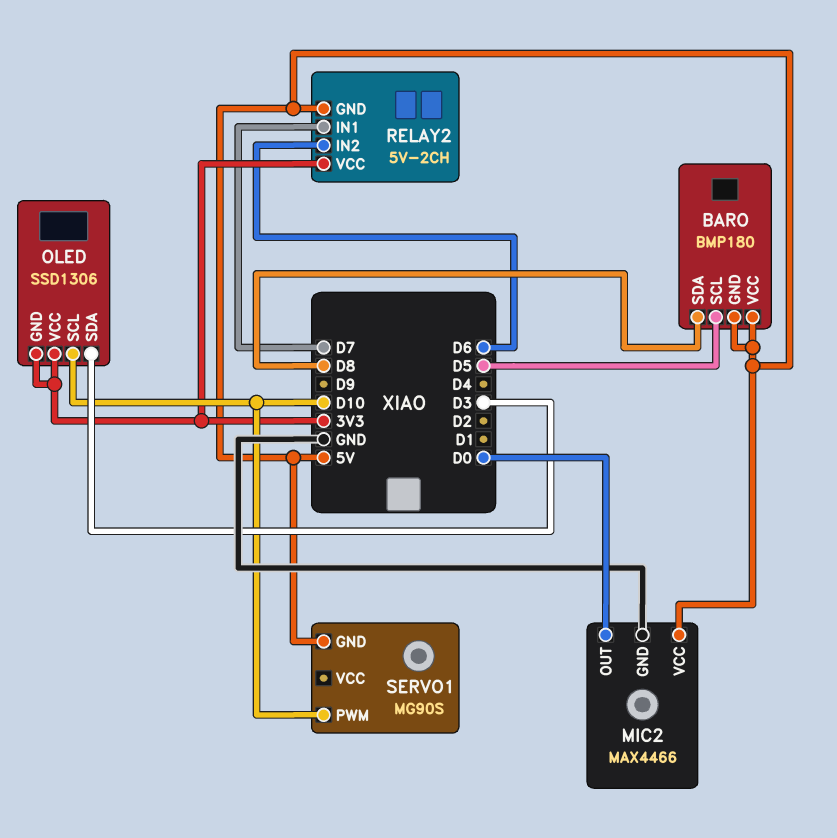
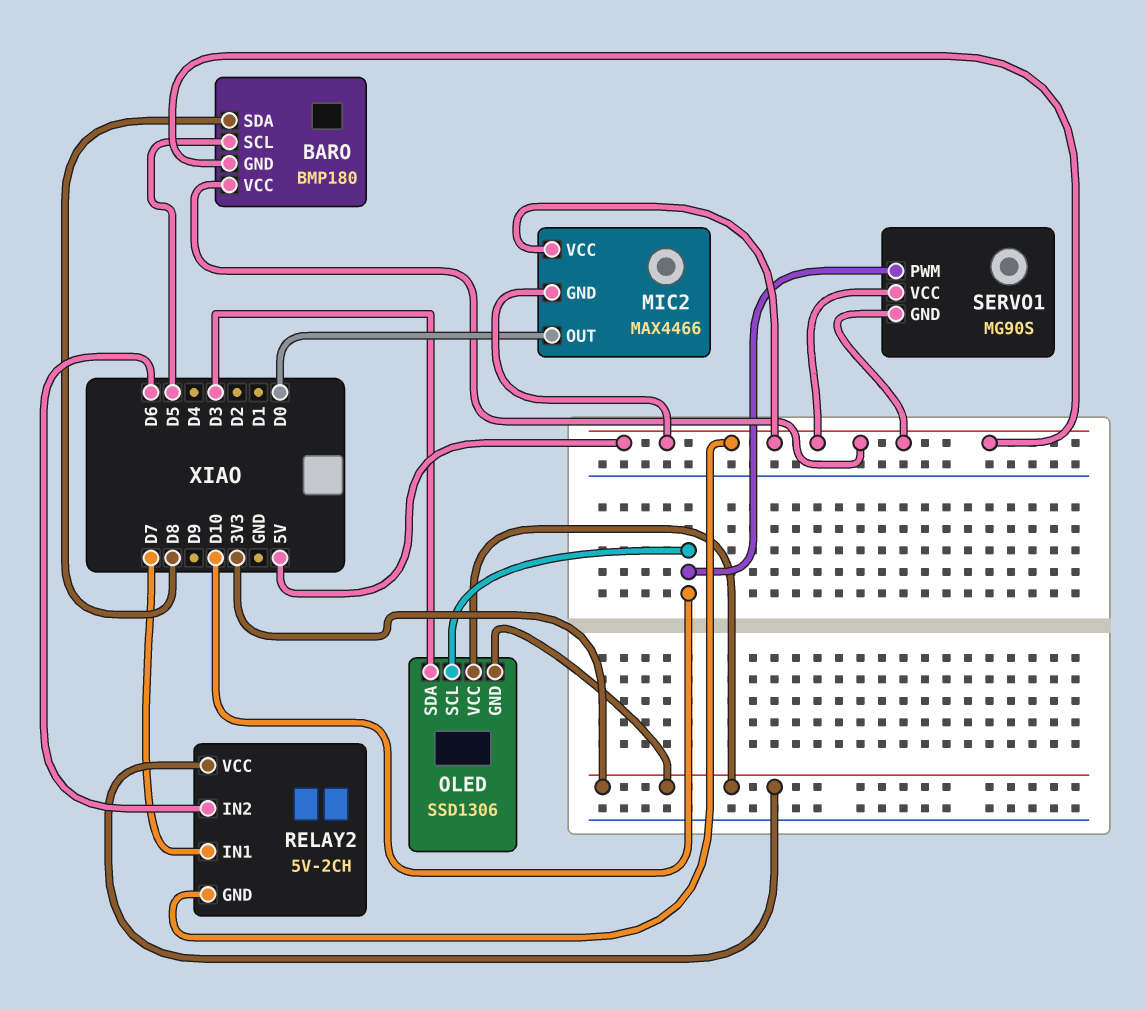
MIC2 pin GND: GND -> 5V
SERVO1 pin VCC: none -> 5V

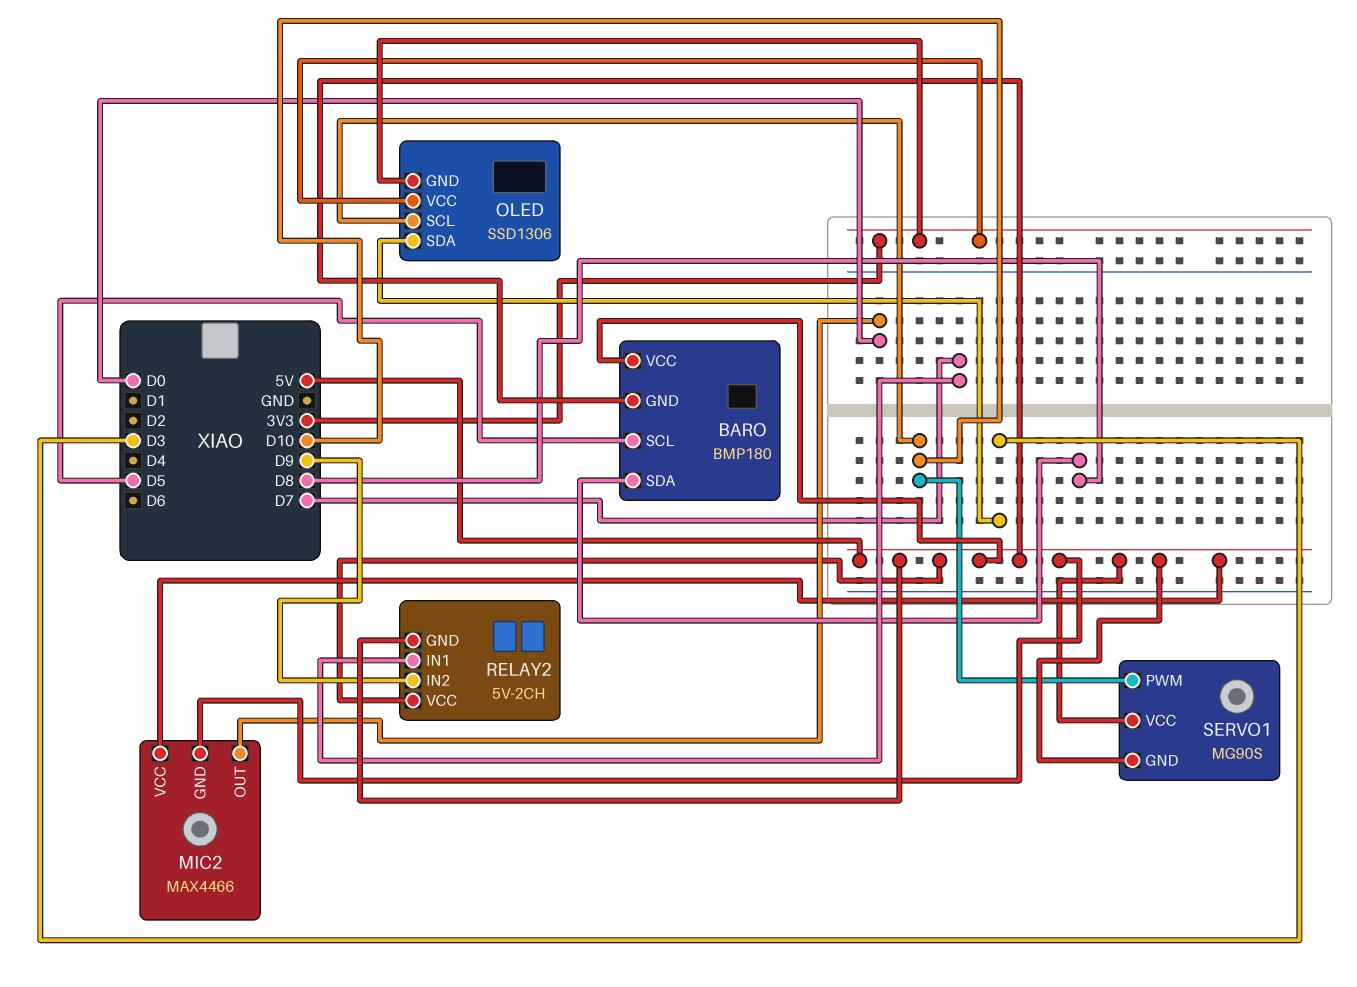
RELAY2 pin IN2: D6 -> D9
RELAY2 pin VCC: 3V3 -> 5V

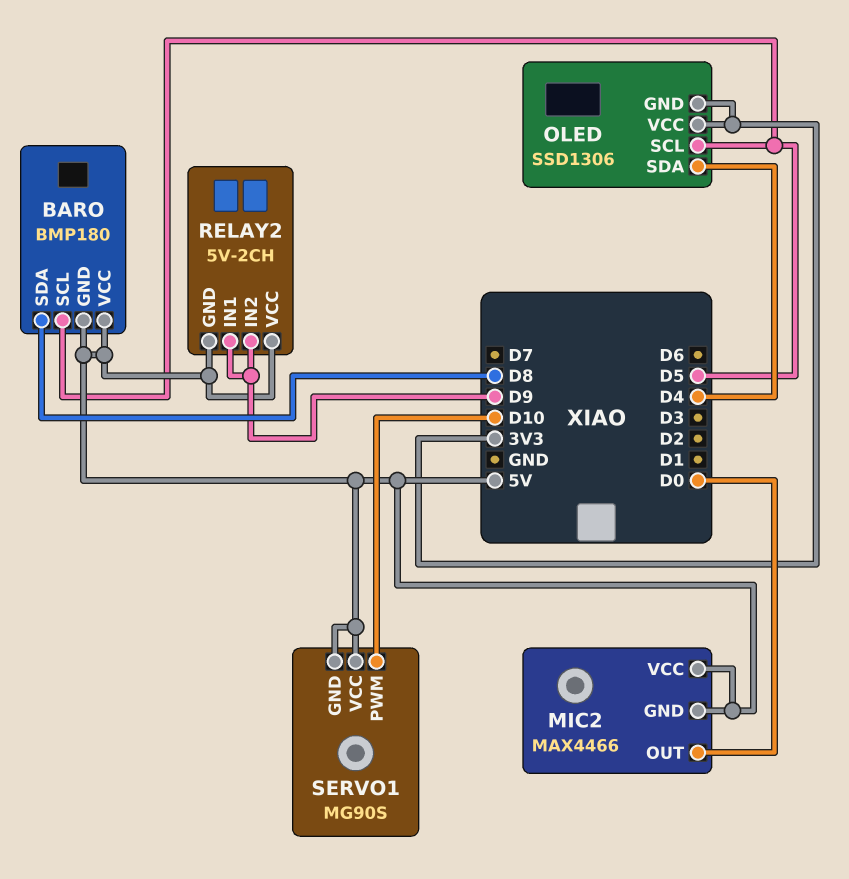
OLED pin SCL: D10 -> D5
OLED pin SDA: D3 -> D4
RELAY2 pin IN1: D7 -> D9

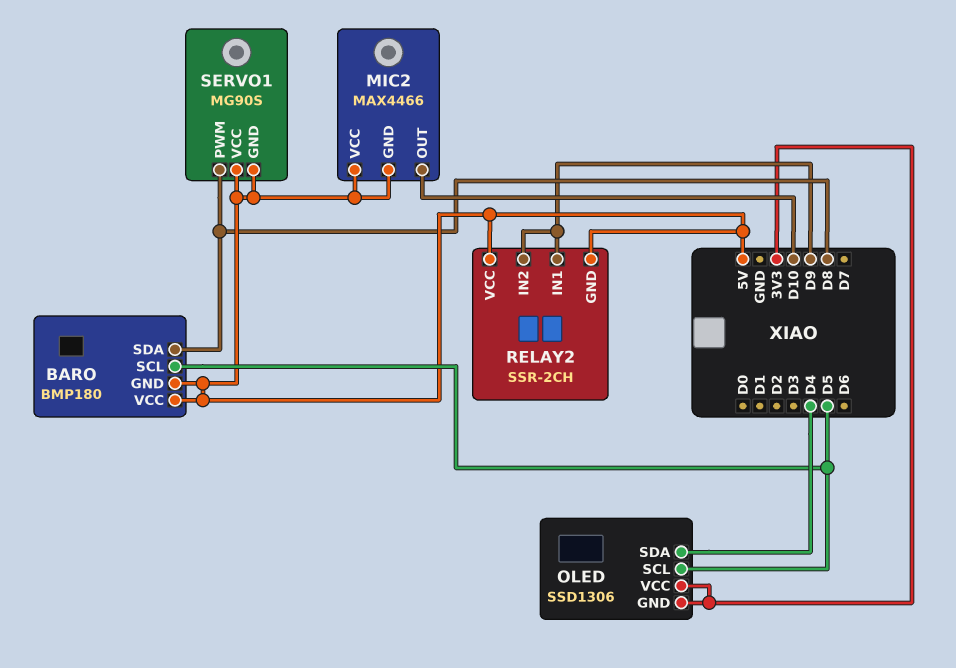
MIC2 pin OUT: D0 -> D10
RELAY2: 5V-2CH -> SSR-2CH
SERVO1 pin PWM: D10 -> D8

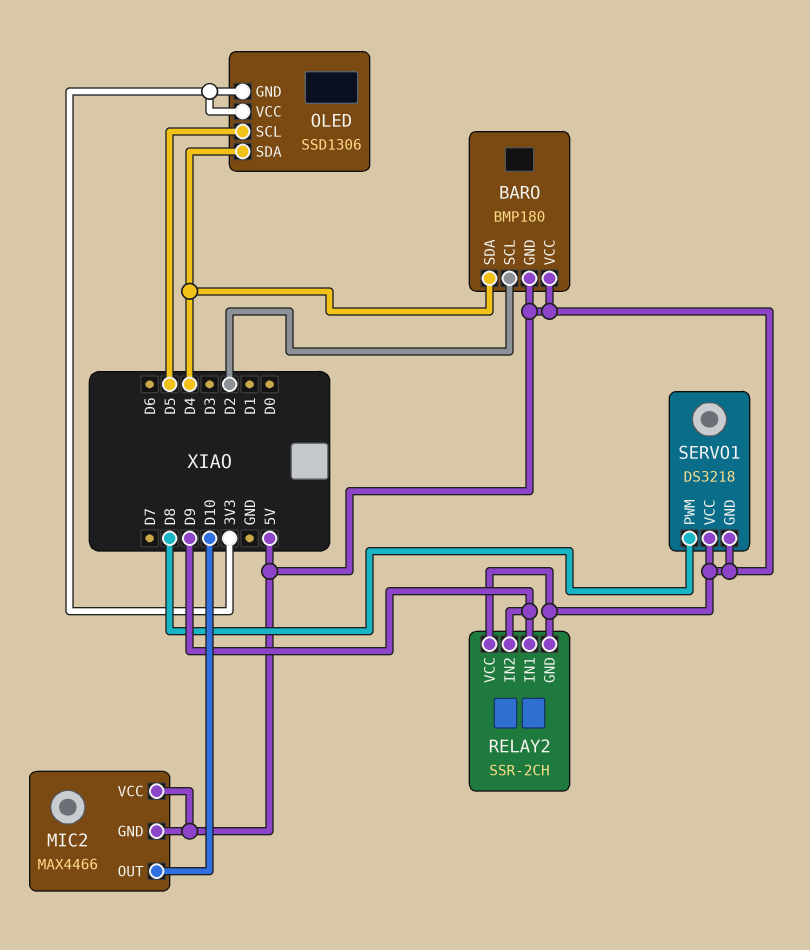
BARO pin SCL: D5 -> D2
BARO pin SDA: D8 -> D4
SERVO1: MG90S -> DS3218

